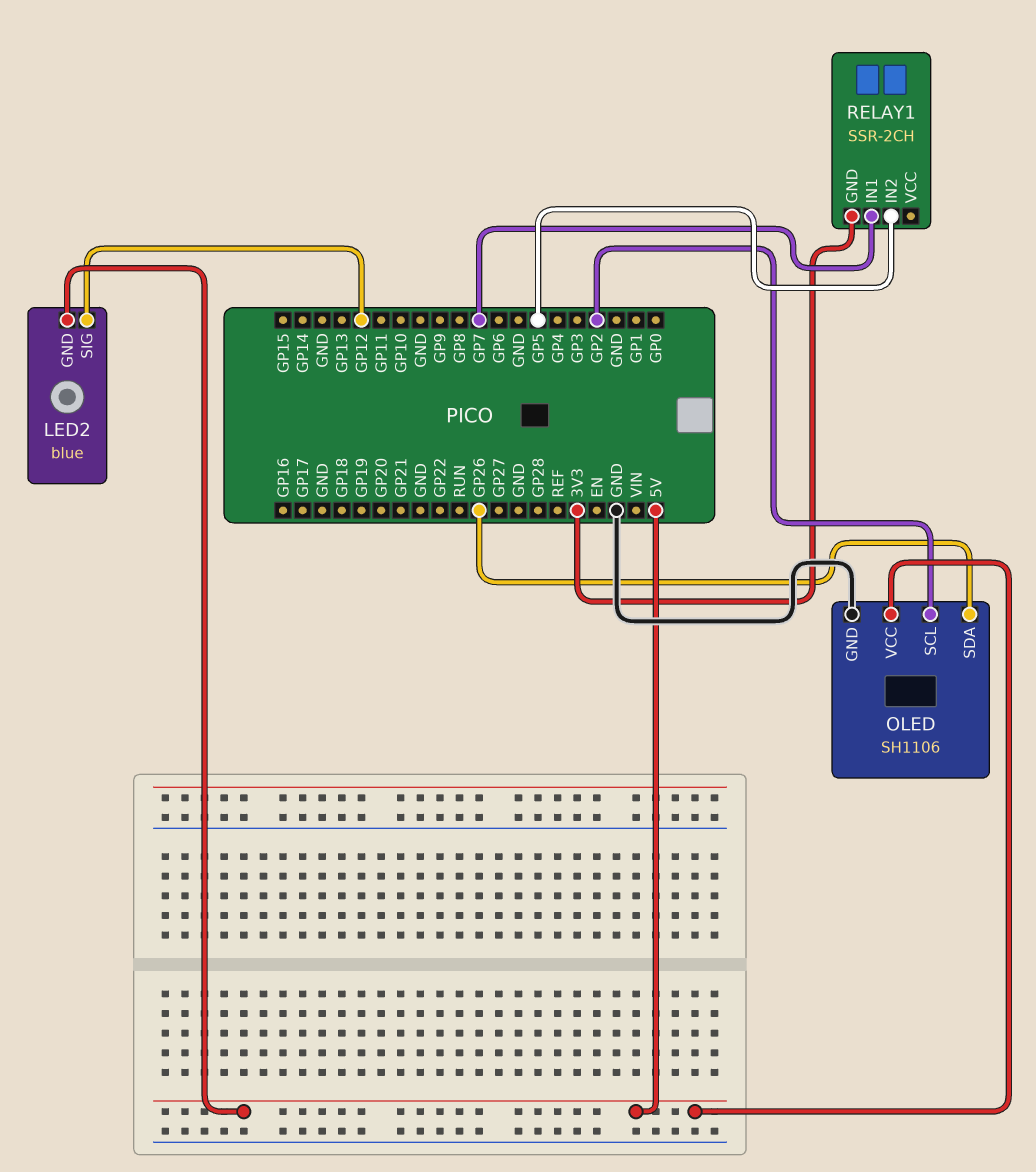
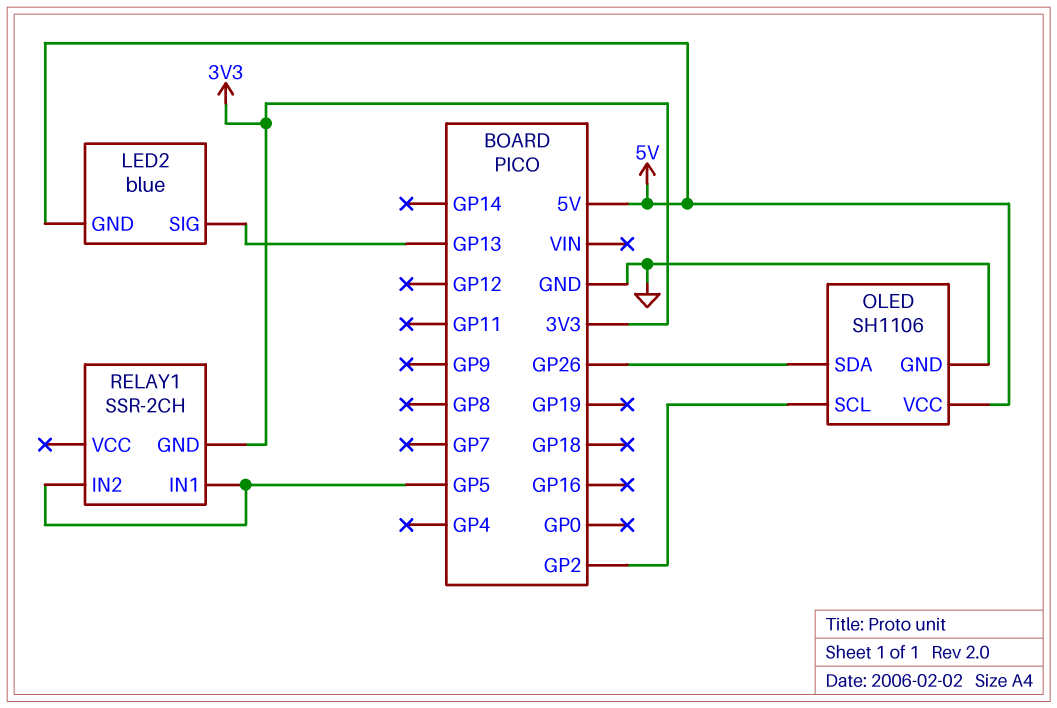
LED2 pin SIG: GP12 -> GP13
RELAY1 pin IN1: GP7 -> GP5

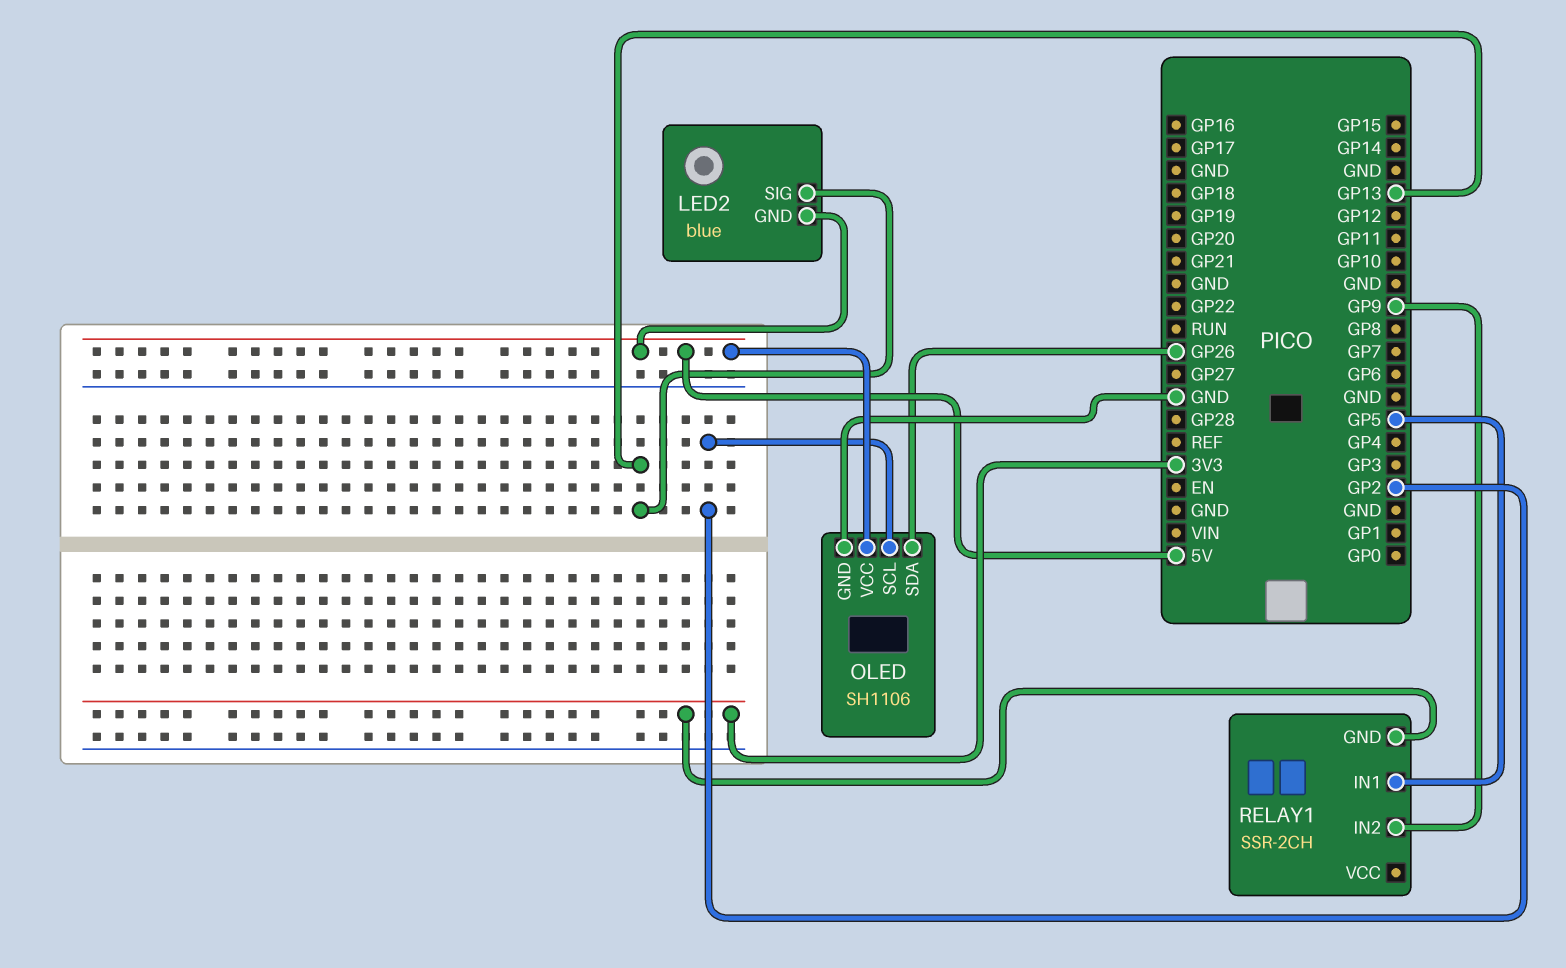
RELAY1 pin IN2: GP5 -> GP9

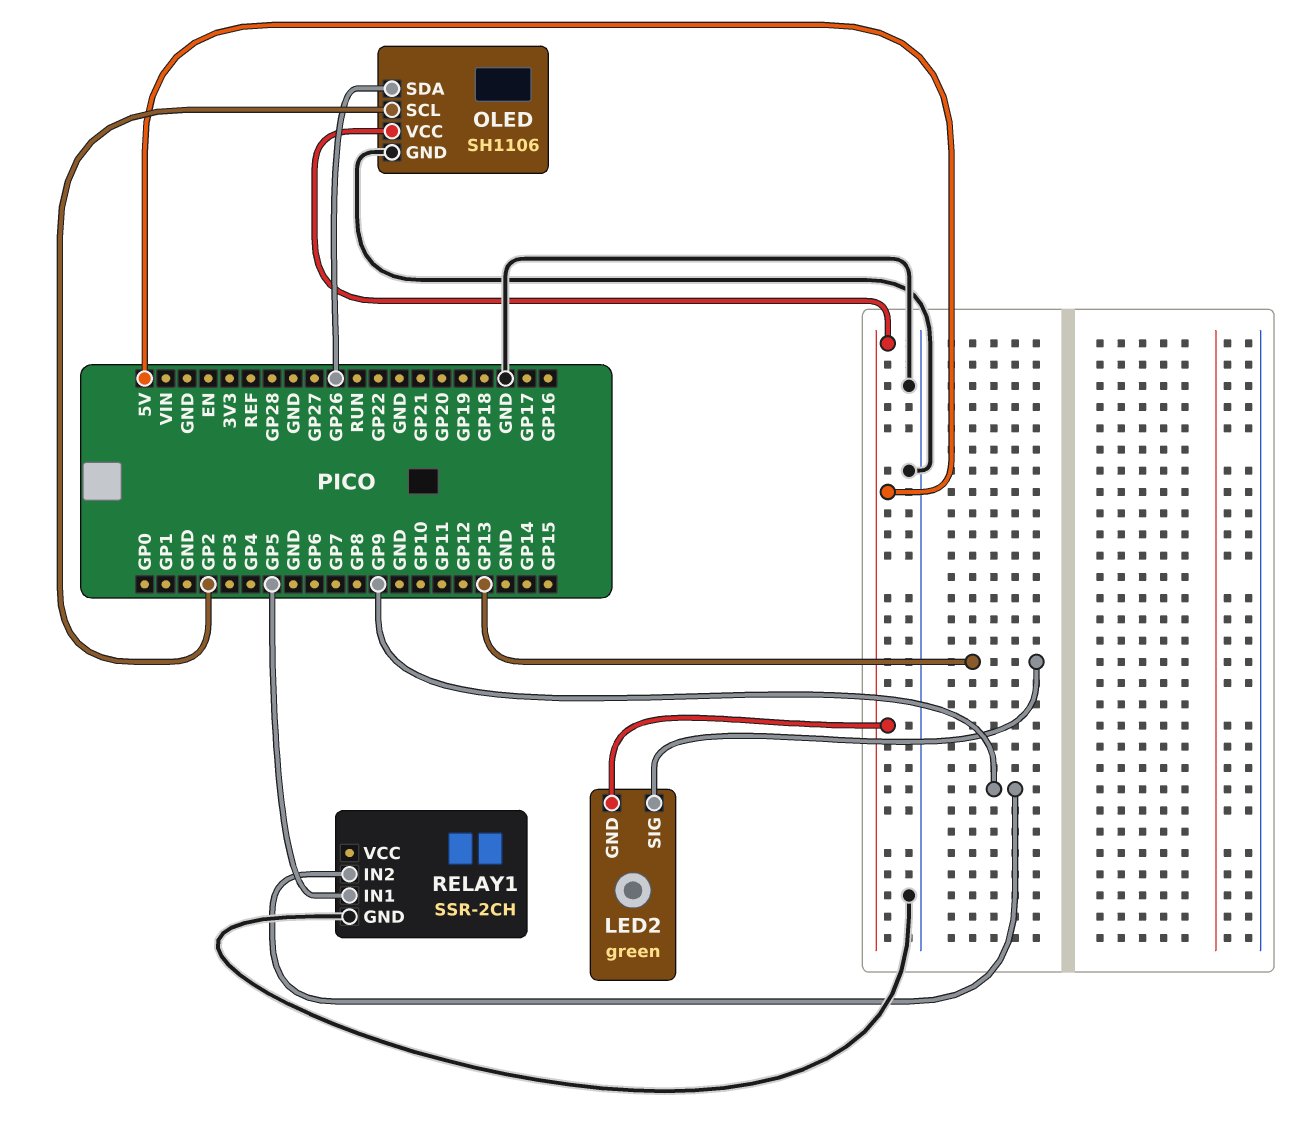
LED2: blue -> green
RELAY1 pin GND: 3V3 -> GND

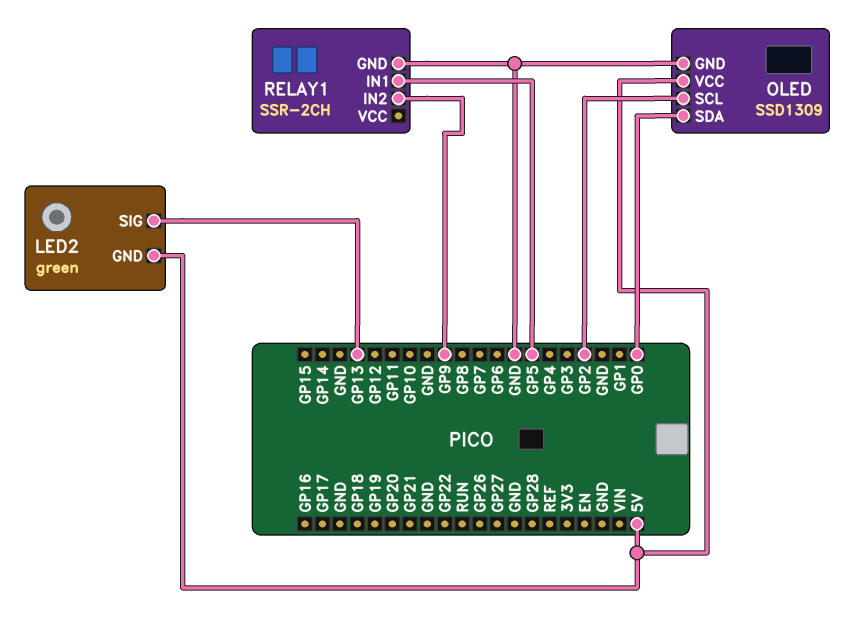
OLED: SH1106 -> SSD1309
OLED pin SDA: GP26 -> GP0

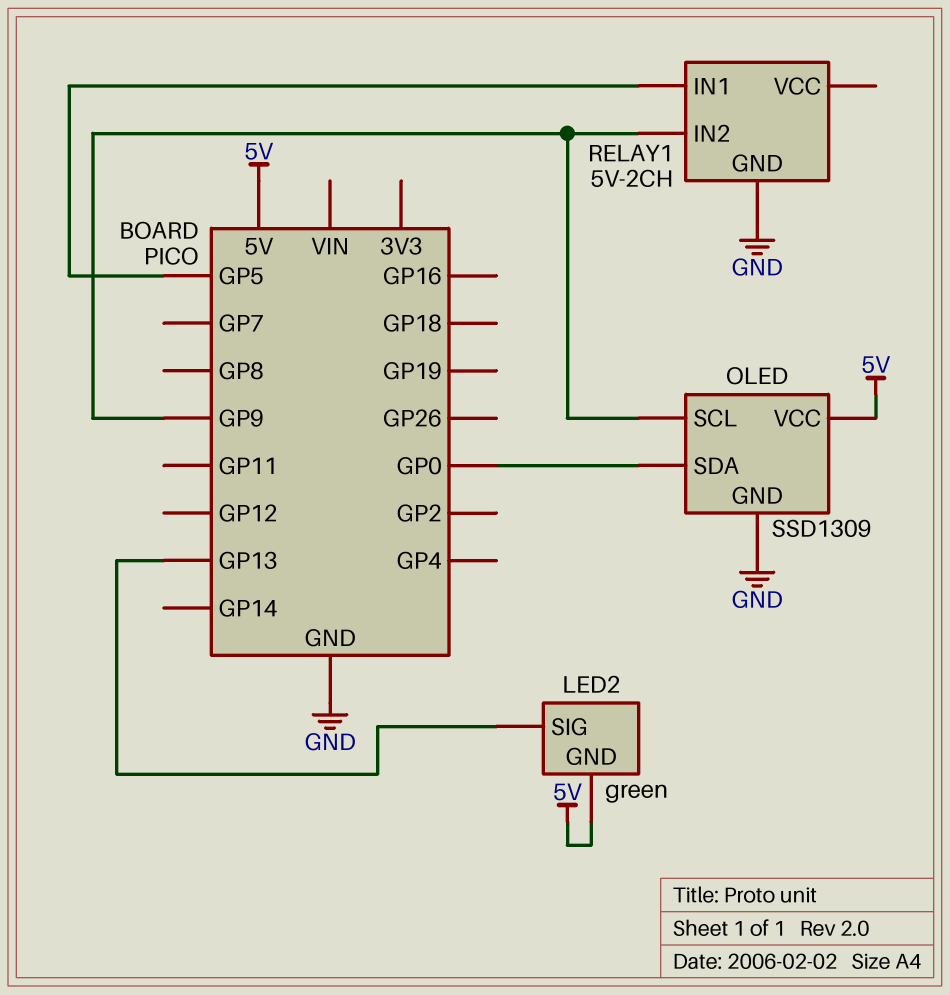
OLED pin SCL: GP2 -> GP9
RELAY1: SSR-2CH -> 5V-2CH

